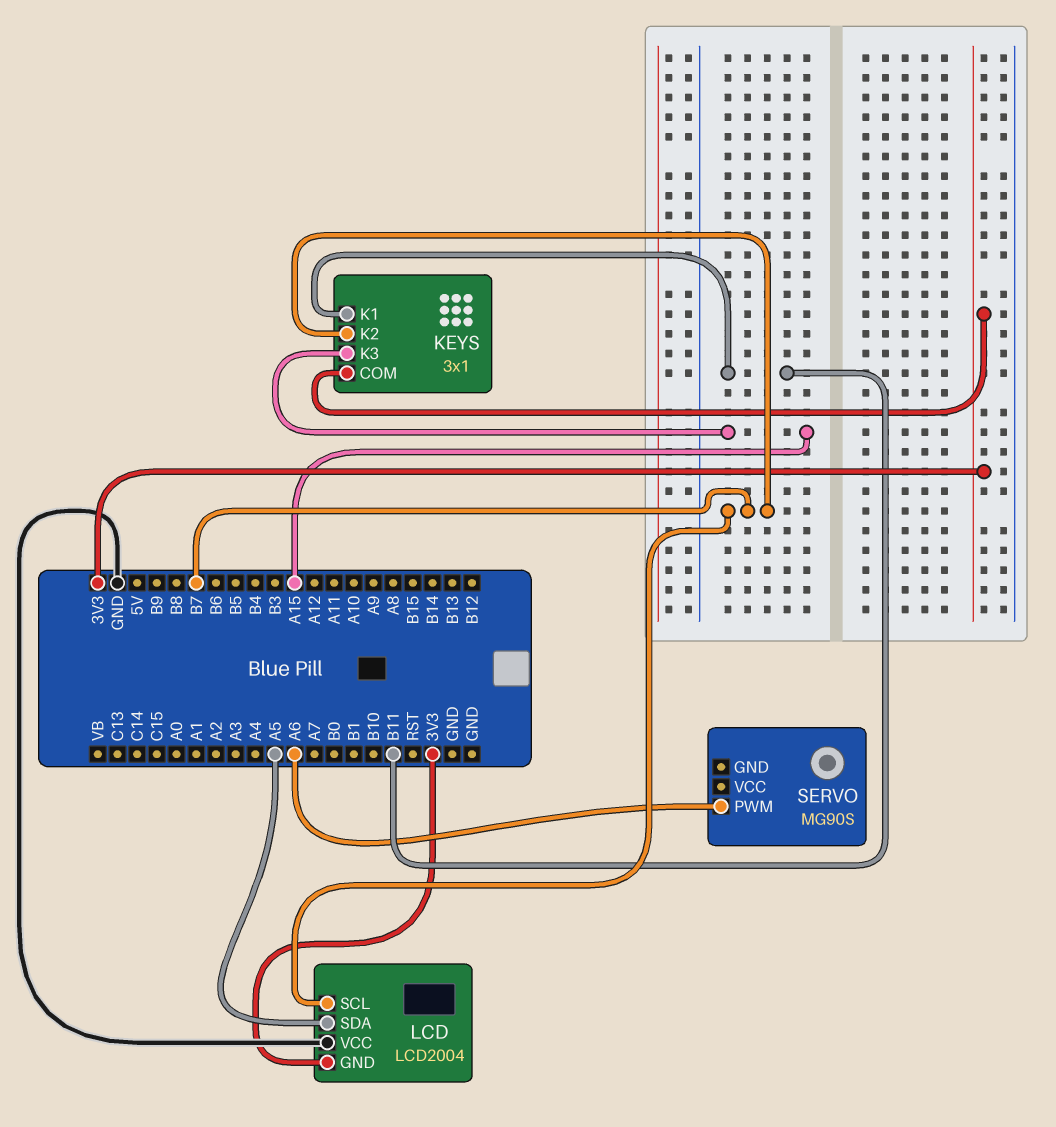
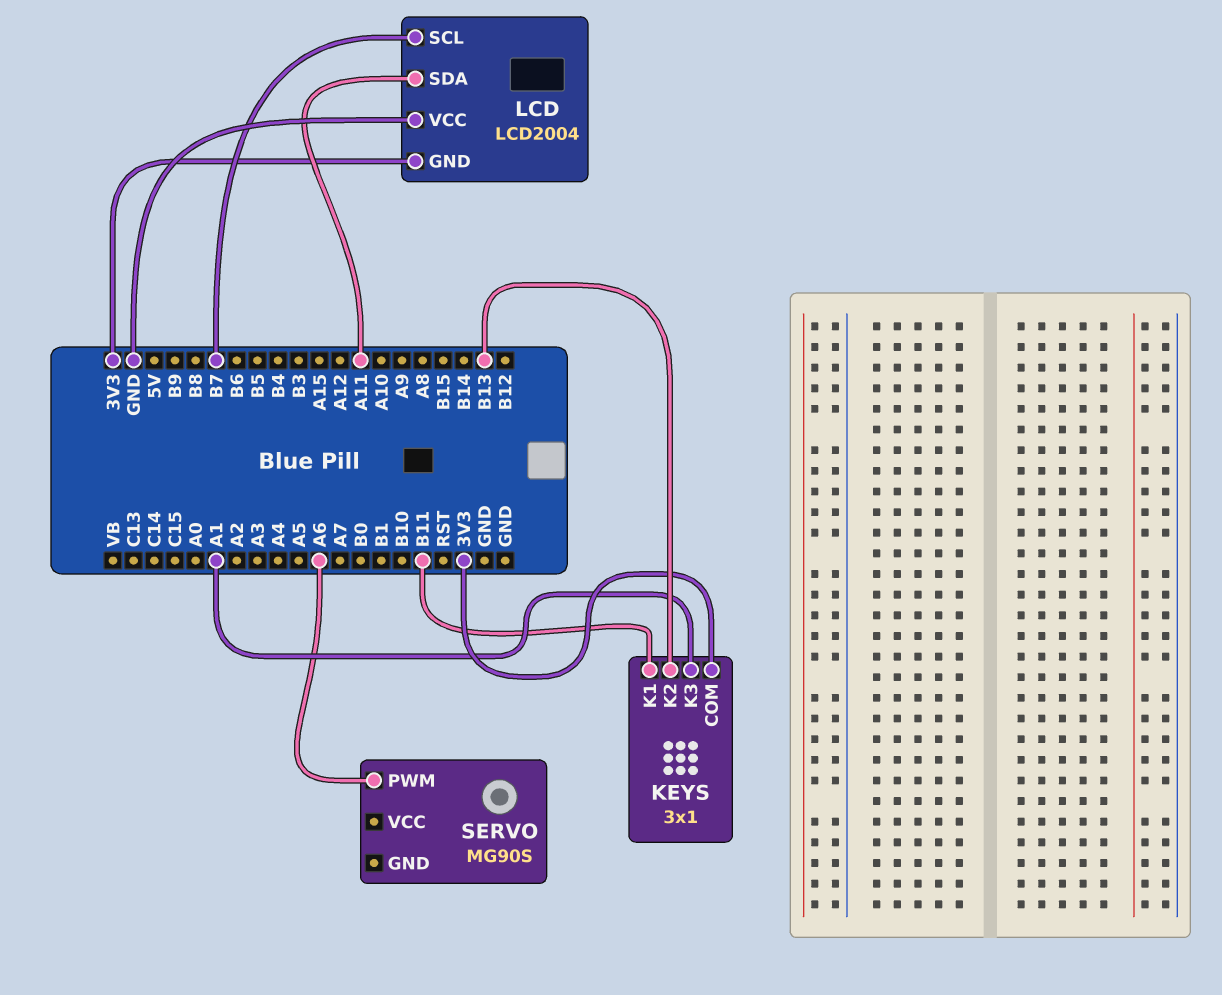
KEYS pin K2: B7 -> B13
KEYS pin K3: A15 -> A1
LCD pin SDA: A5 -> A11

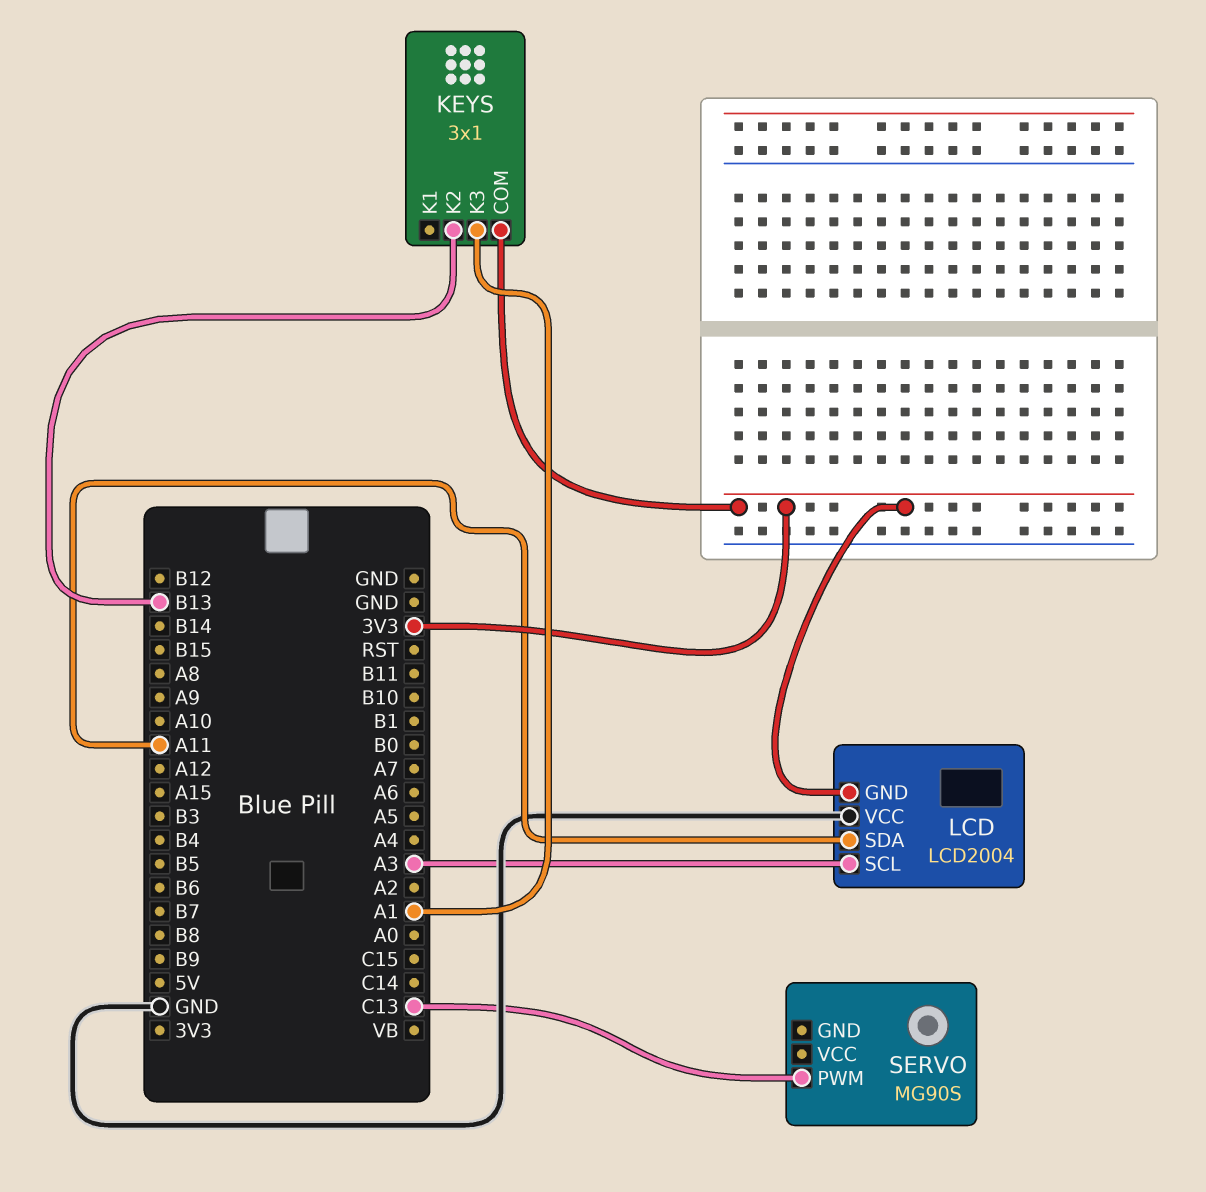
KEYS pin K1: B11 -> none
LCD pin SCL: B7 -> A3
SERVO pin PWM: A6 -> C13

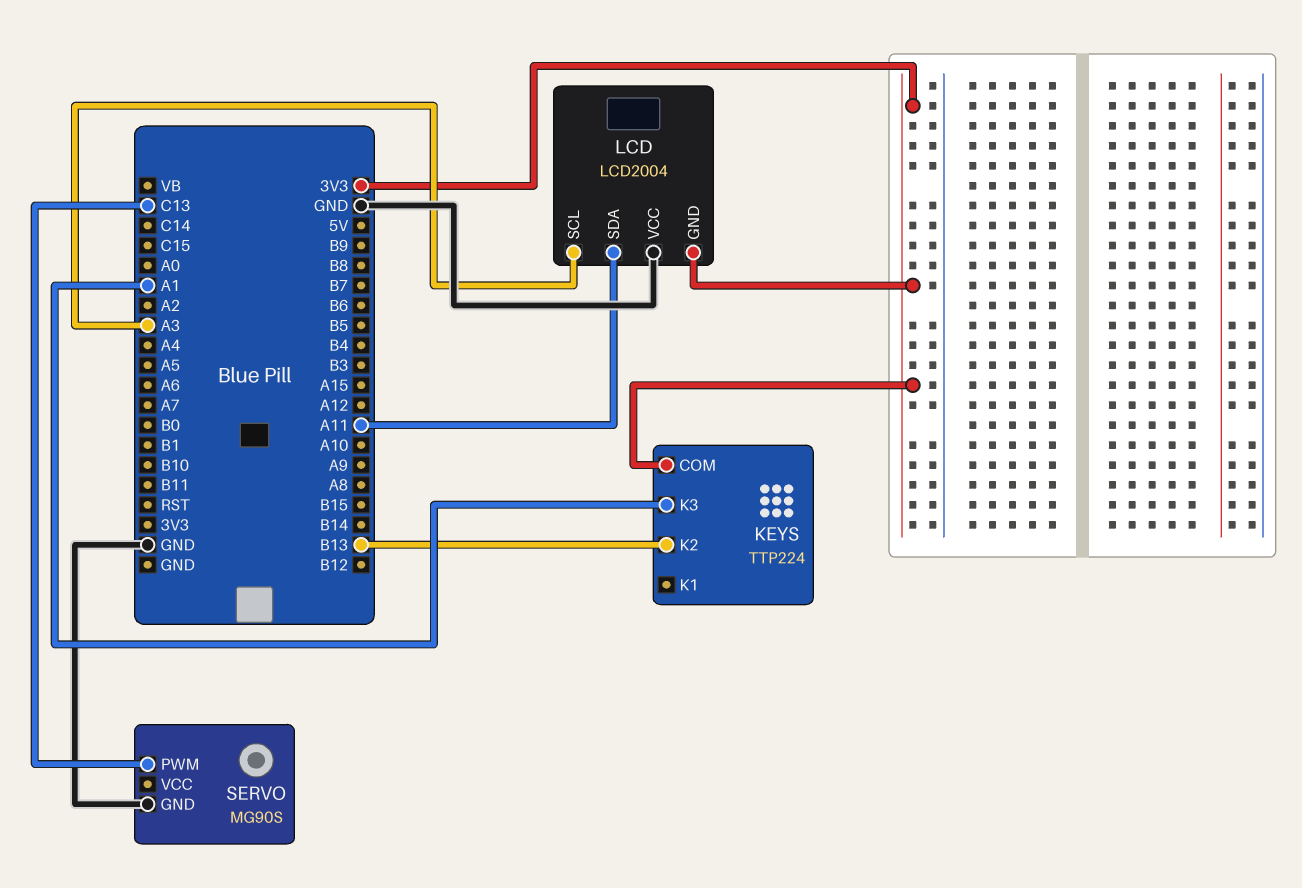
KEYS: 3x1 -> TTP224
SERVO pin GND: none -> GND

